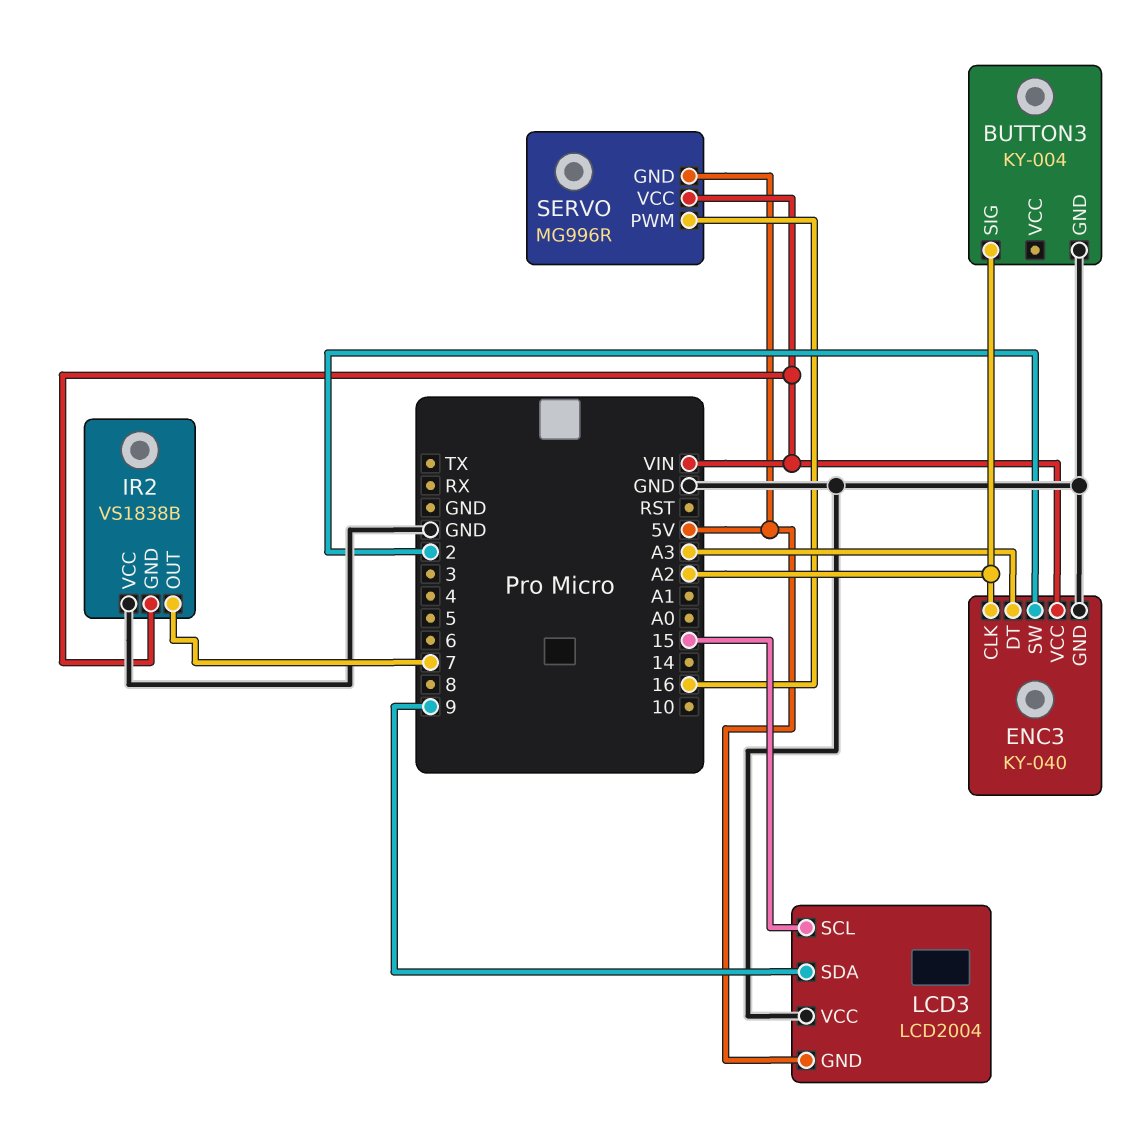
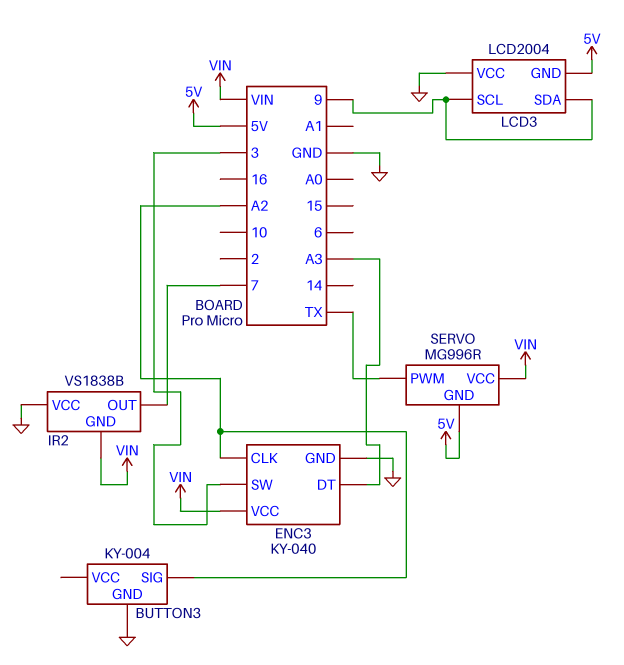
ENC3 pin SW: 2 -> 3
LCD3 pin SCL: 15 -> 9
SERVO pin PWM: 16 -> TX

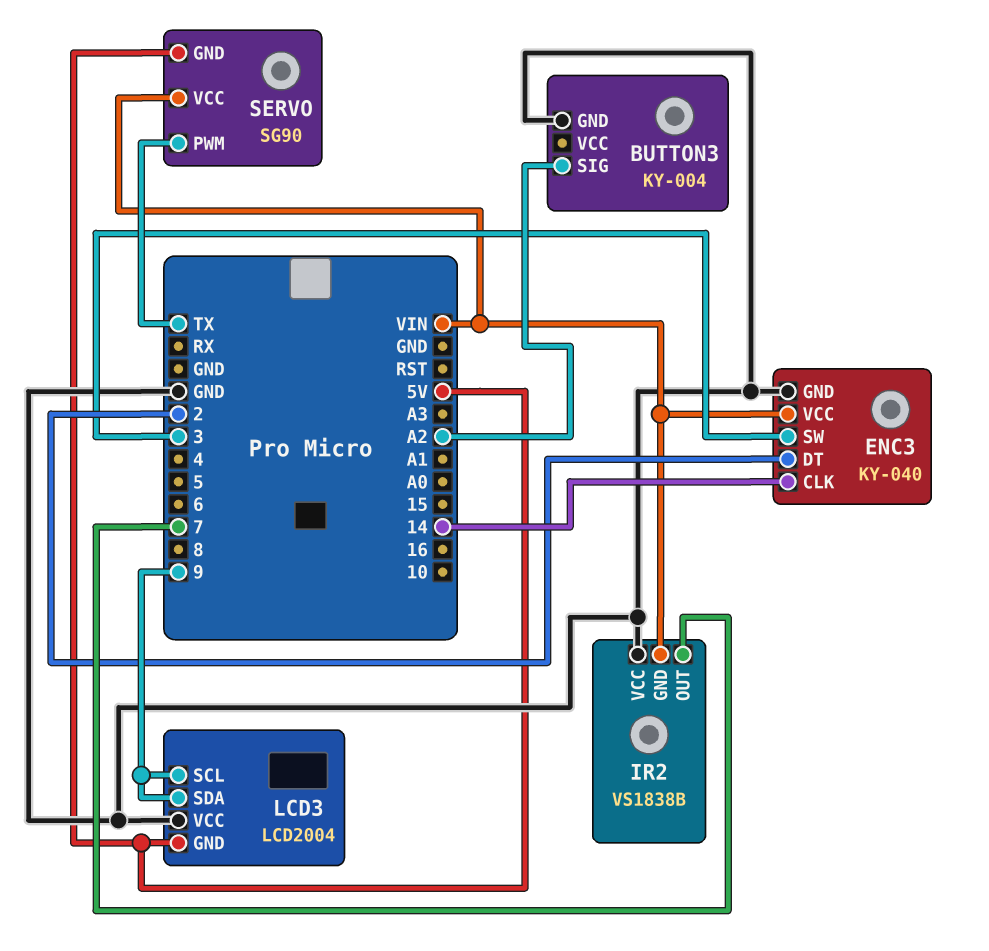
ENC3 pin CLK: A2 -> 14
ENC3 pin DT: A3 -> 2
SERVO: MG996R -> SG90

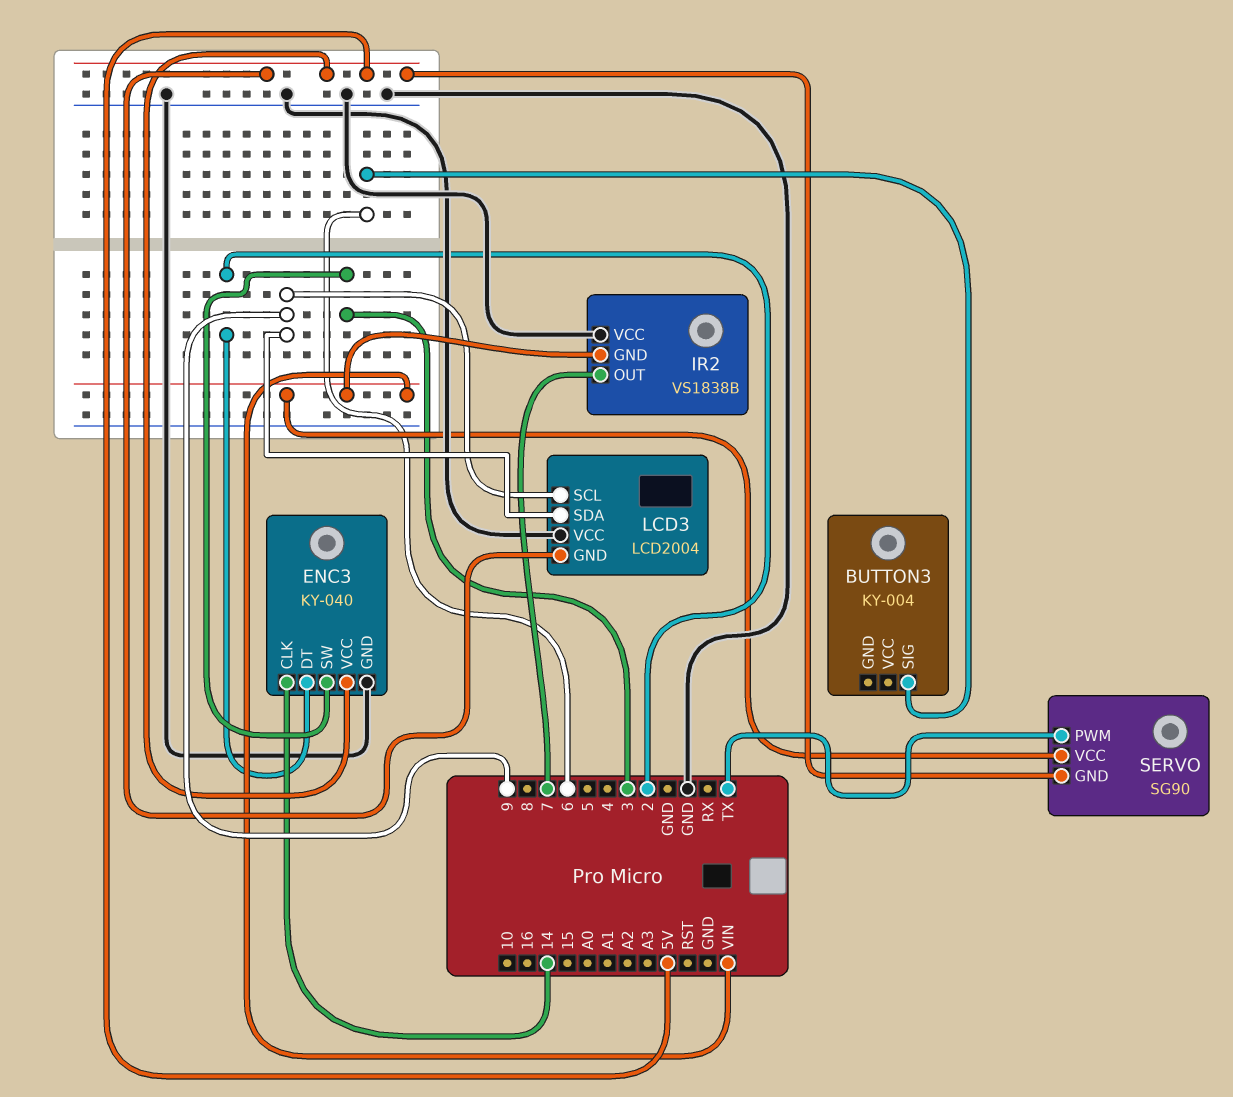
BUTTON3 pin GND: GND -> none
BUTTON3 pin SIG: A2 -> 6
ENC3 pin VCC: VIN -> 5V

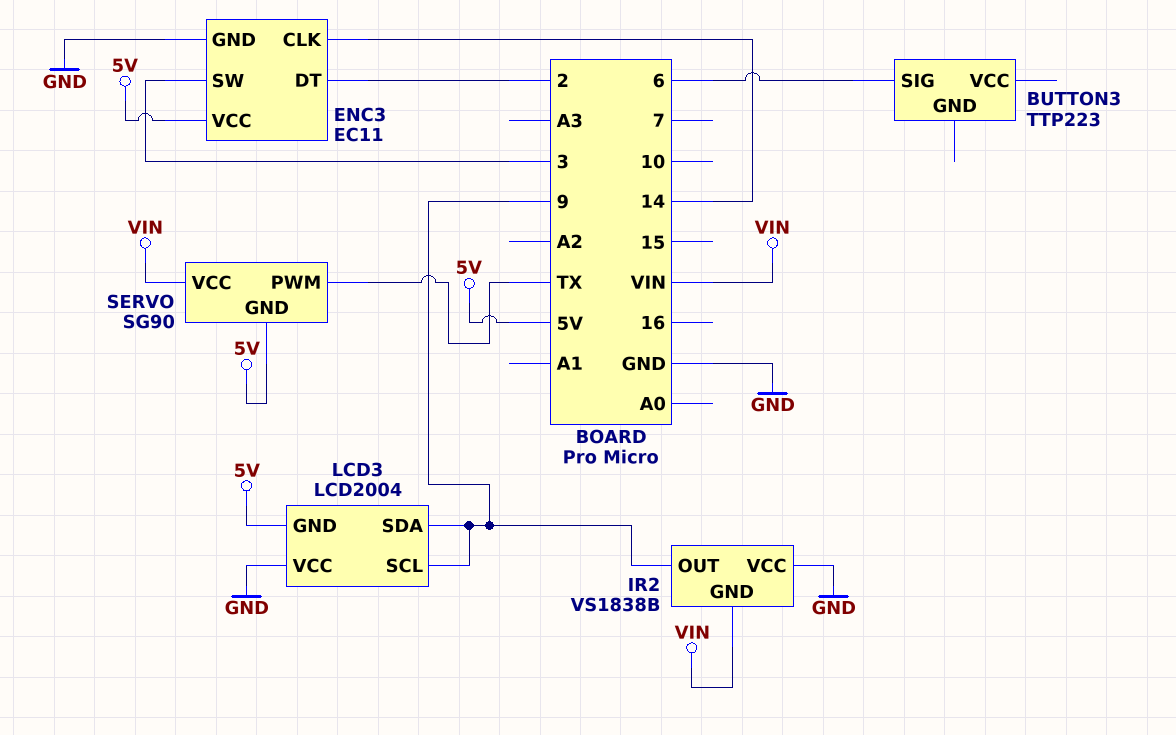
BUTTON3: KY-004 -> TTP223
ENC3: KY-040 -> EC11
IR2 pin OUT: 7 -> 9

